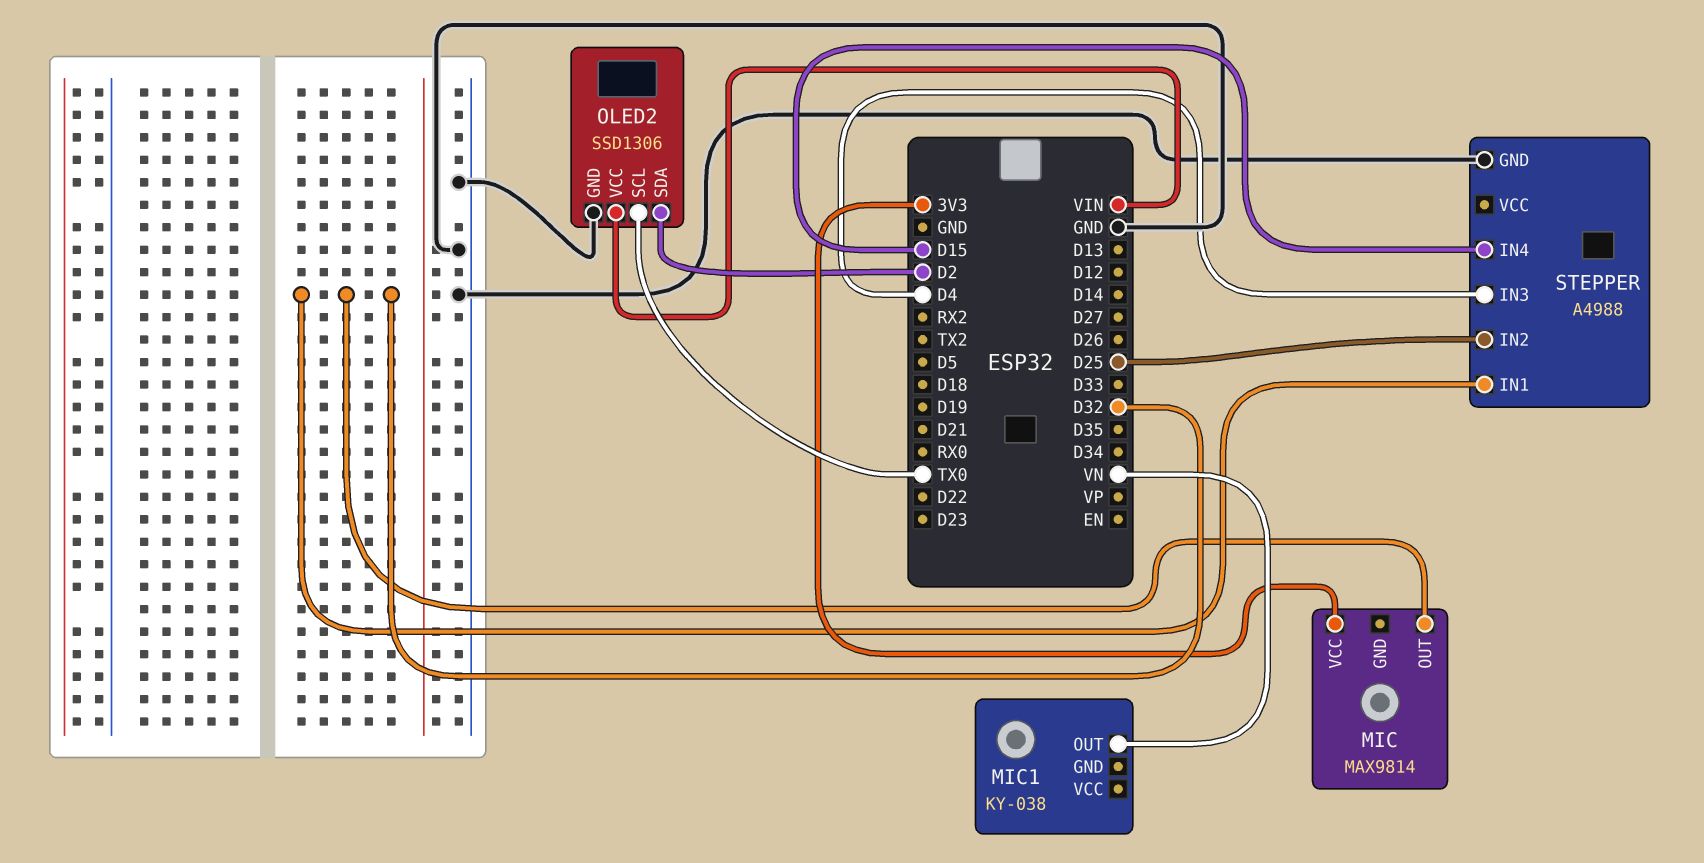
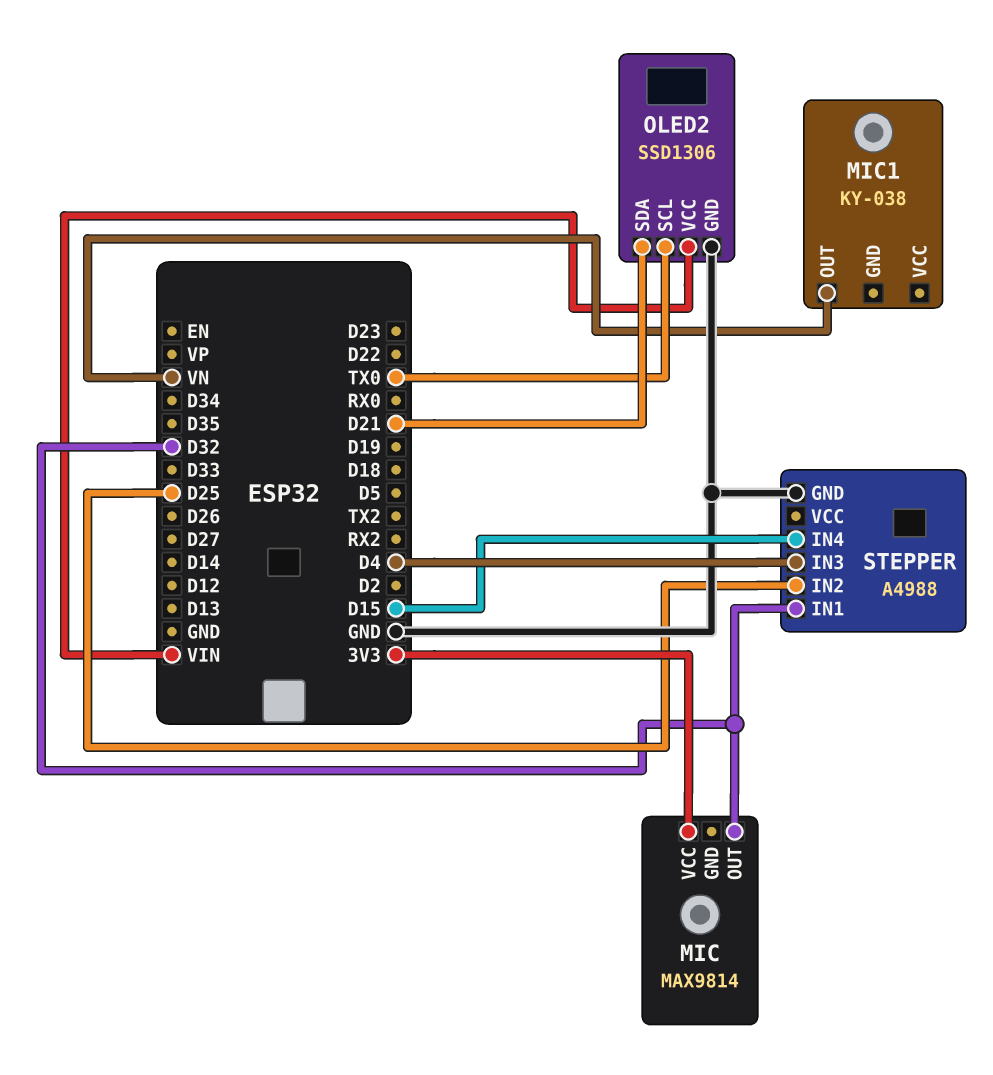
OLED2 pin SDA: D2 -> D21

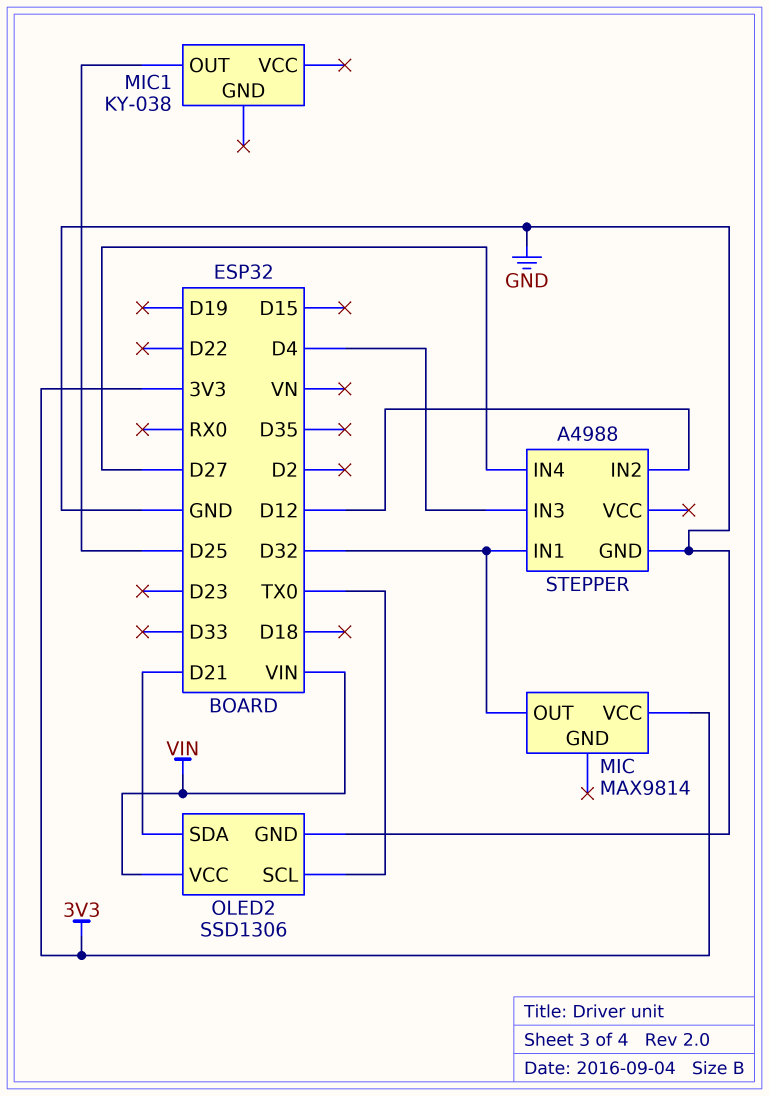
MIC1 pin OUT: VN -> D25
STEPPER pin IN2: D25 -> D12
STEPPER pin IN4: D15 -> D27

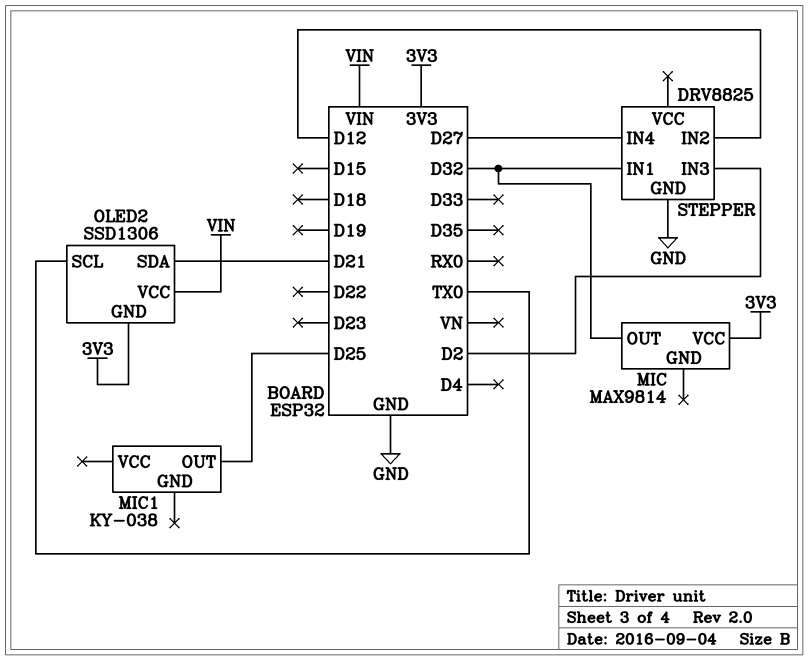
OLED2 pin GND: GND -> 3V3
STEPPER: A4988 -> DRV8825
STEPPER pin IN3: D4 -> D2

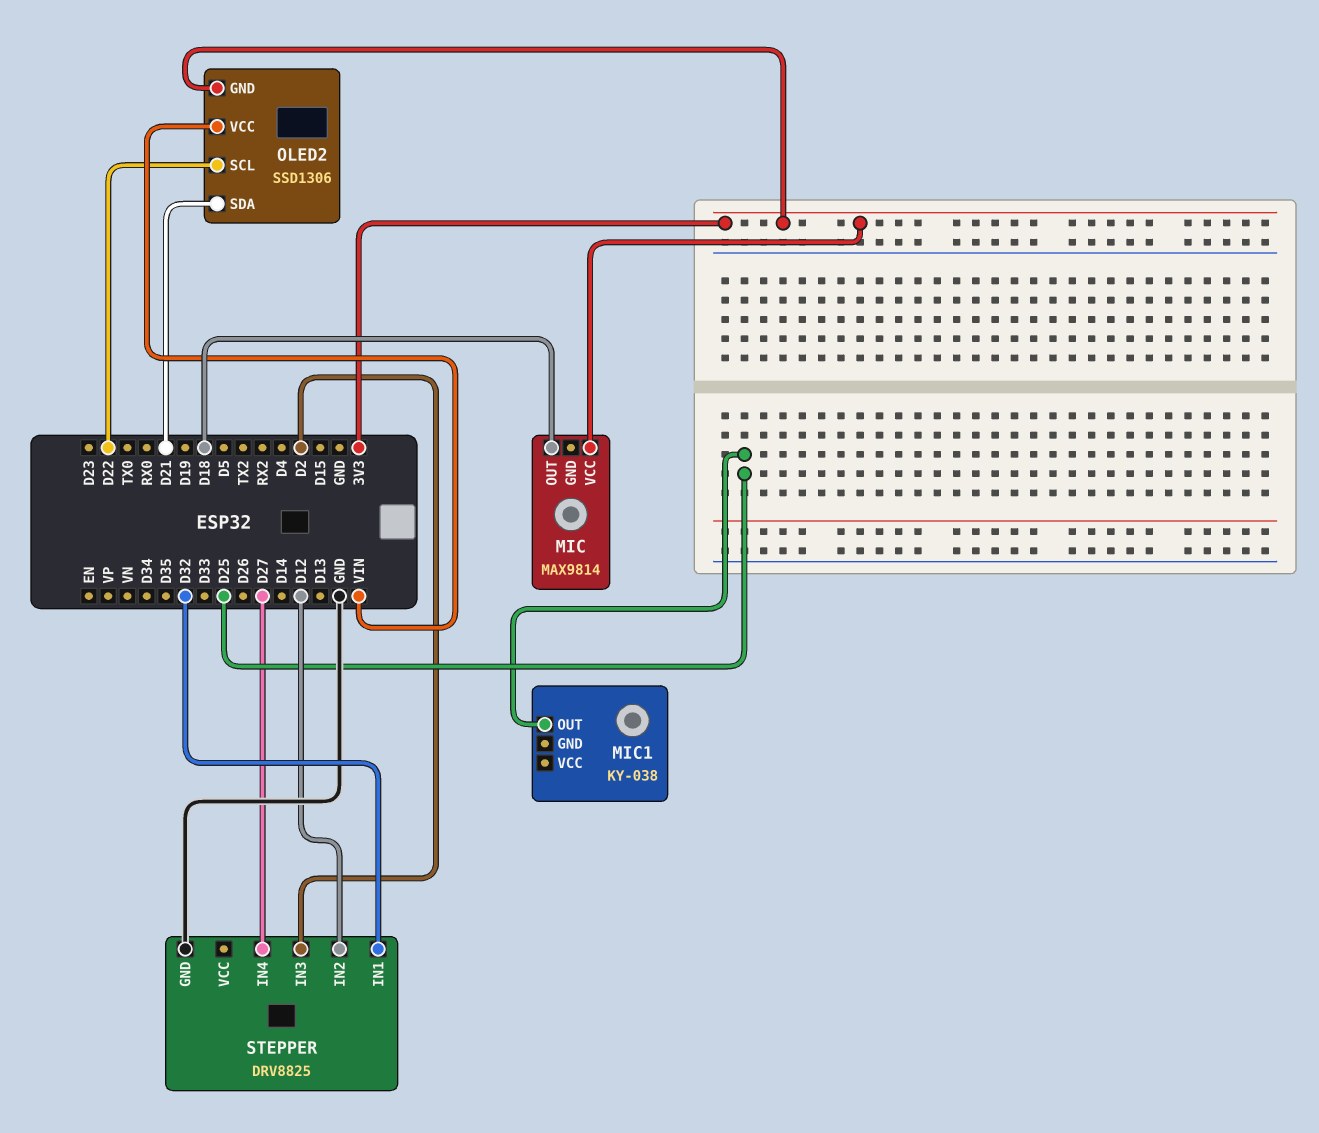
MIC pin OUT: D32 -> D18
OLED2 pin SCL: TX0 -> D22

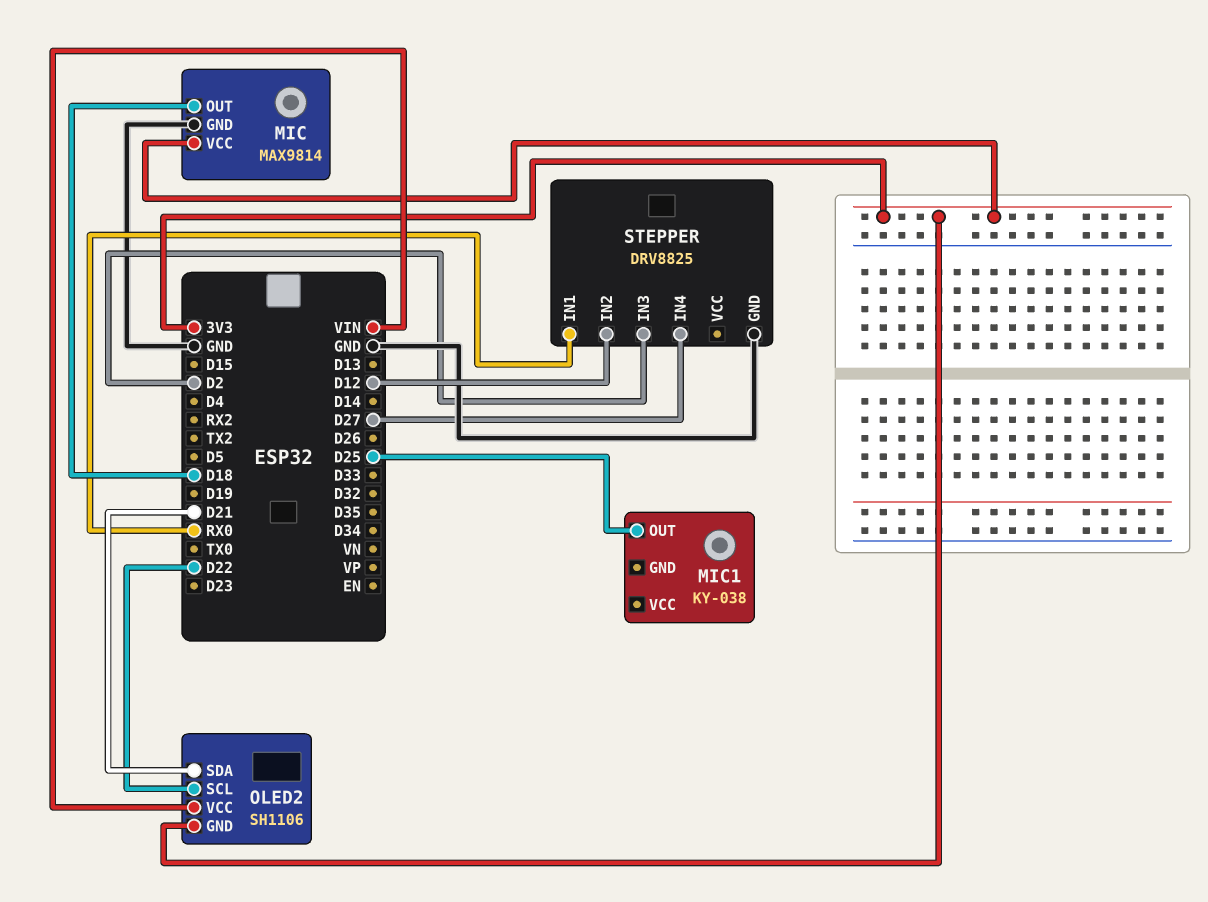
MIC pin GND: none -> GND
OLED2: SSD1306 -> SH1106
STEPPER pin IN1: D32 -> RX0

